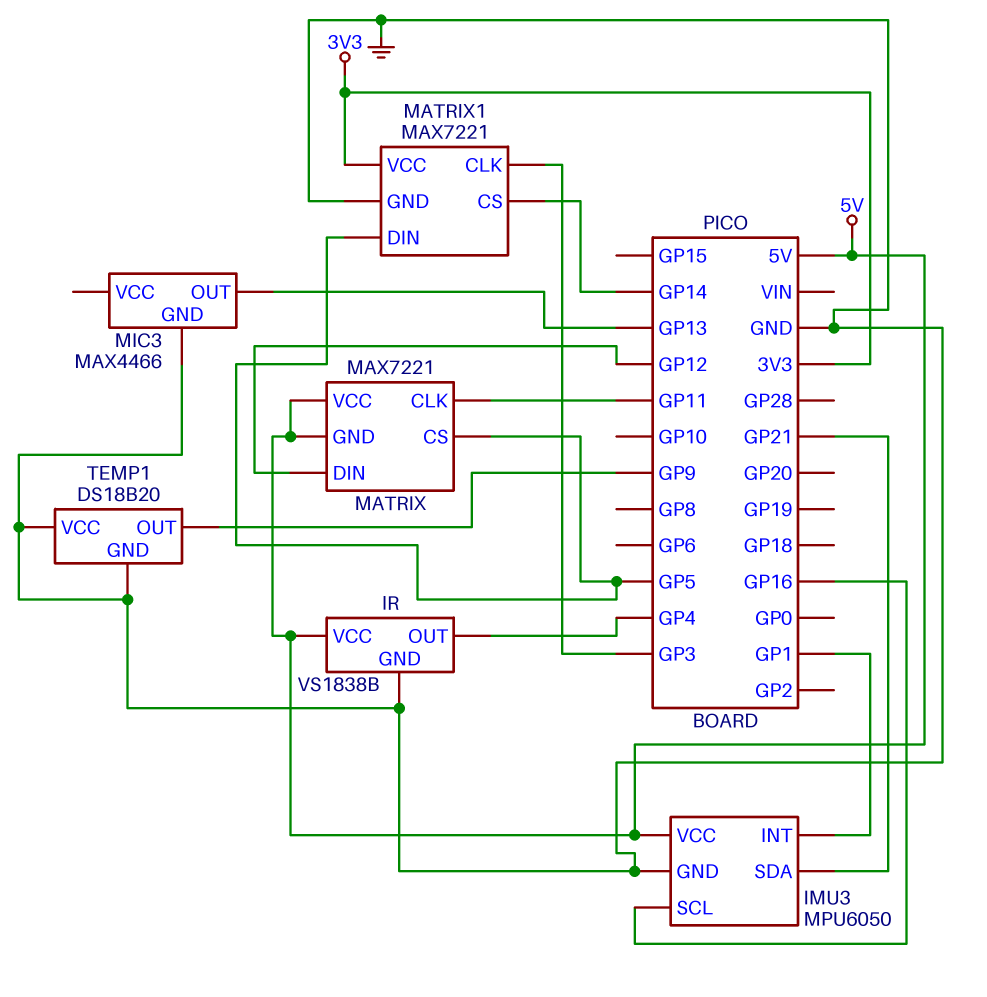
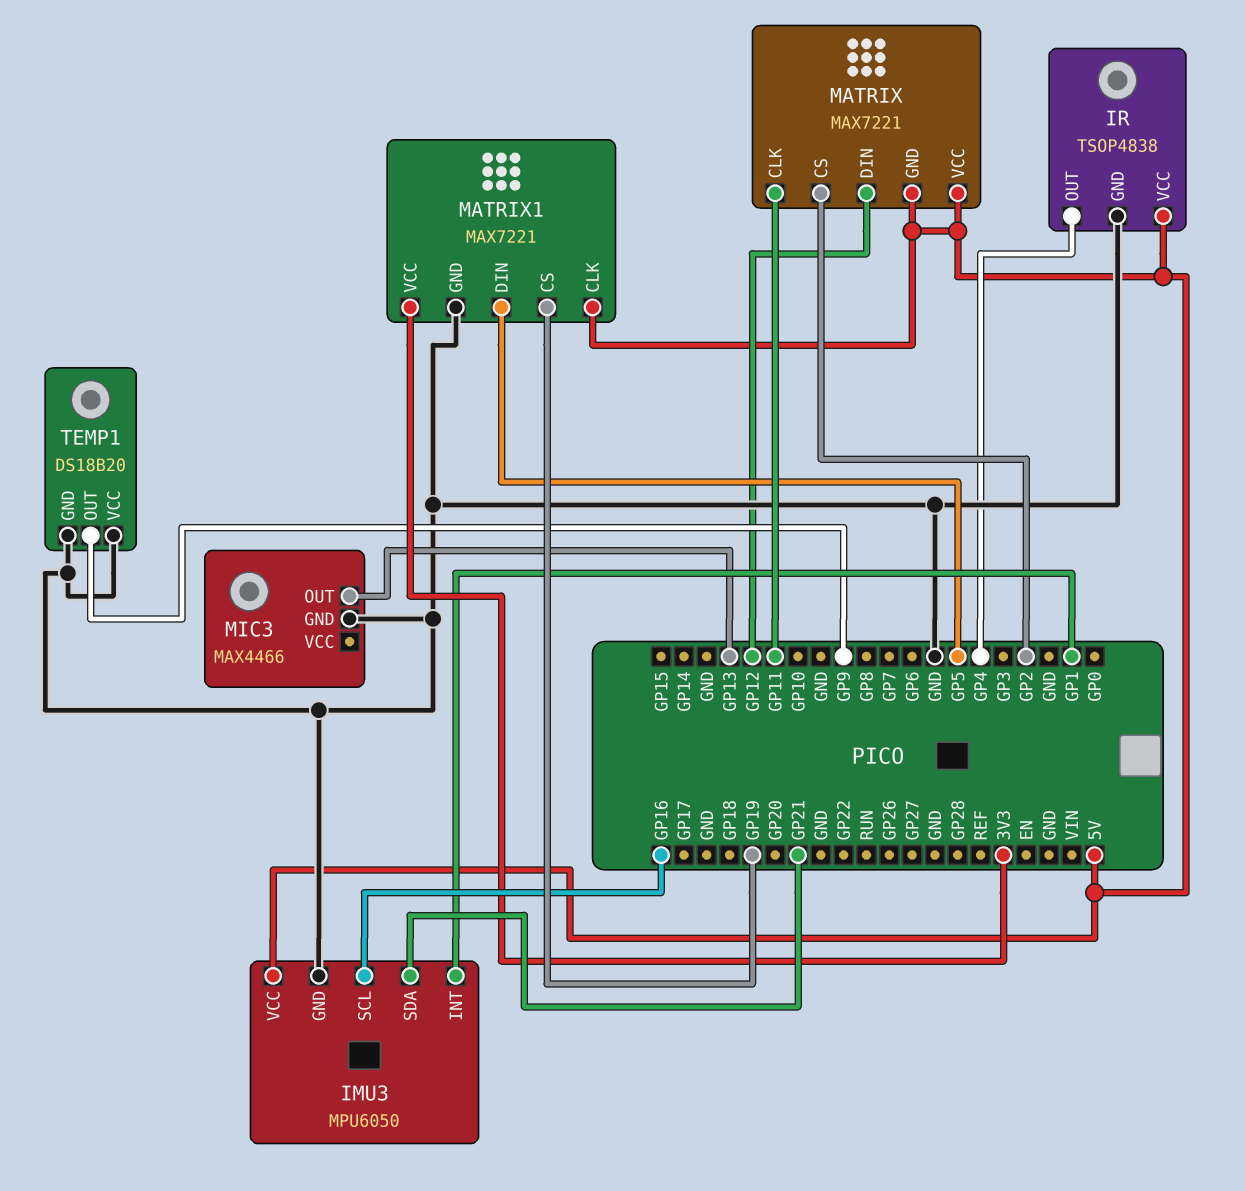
IR: VS1838B -> TSOP4838
MATRIX pin CS: GP5 -> GP2
MATRIX1 pin CLK: GP3 -> 5V
MATRIX1 pin CS: GP14 -> GP19

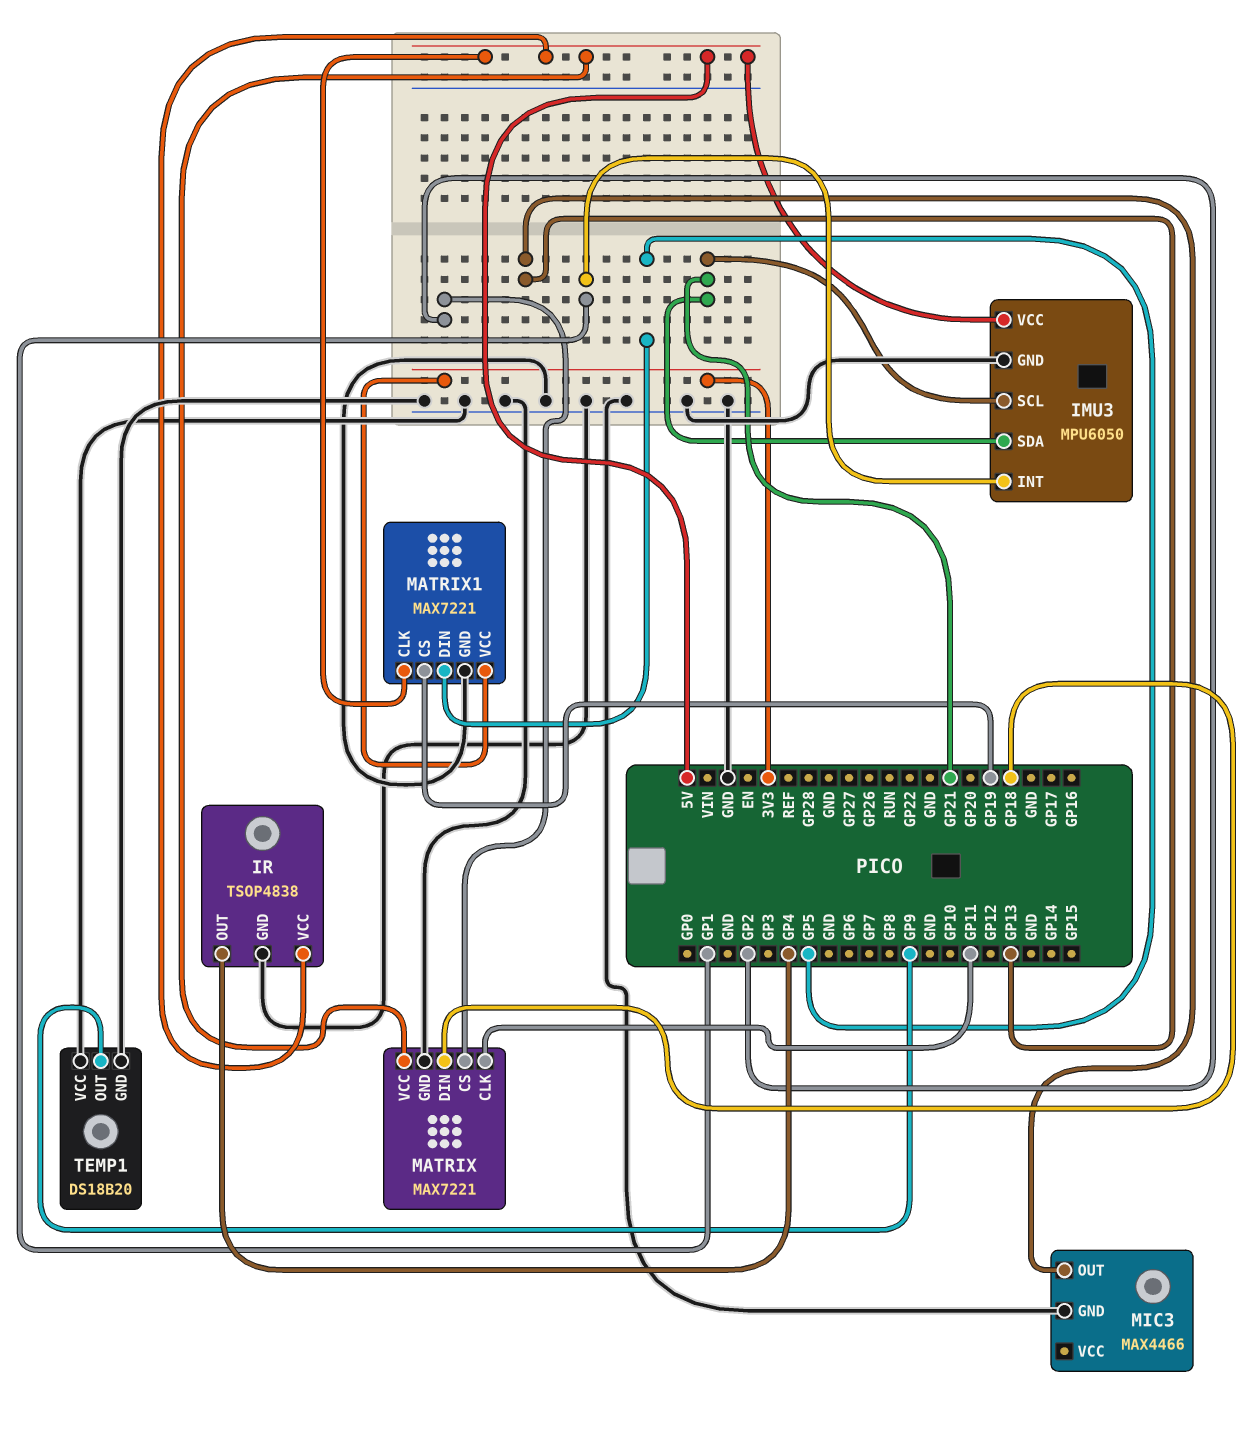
IMU3 pin SCL: GP16 -> GP21
MATRIX pin DIN: GP12 -> GP18
MATRIX pin GND: 5V -> GND

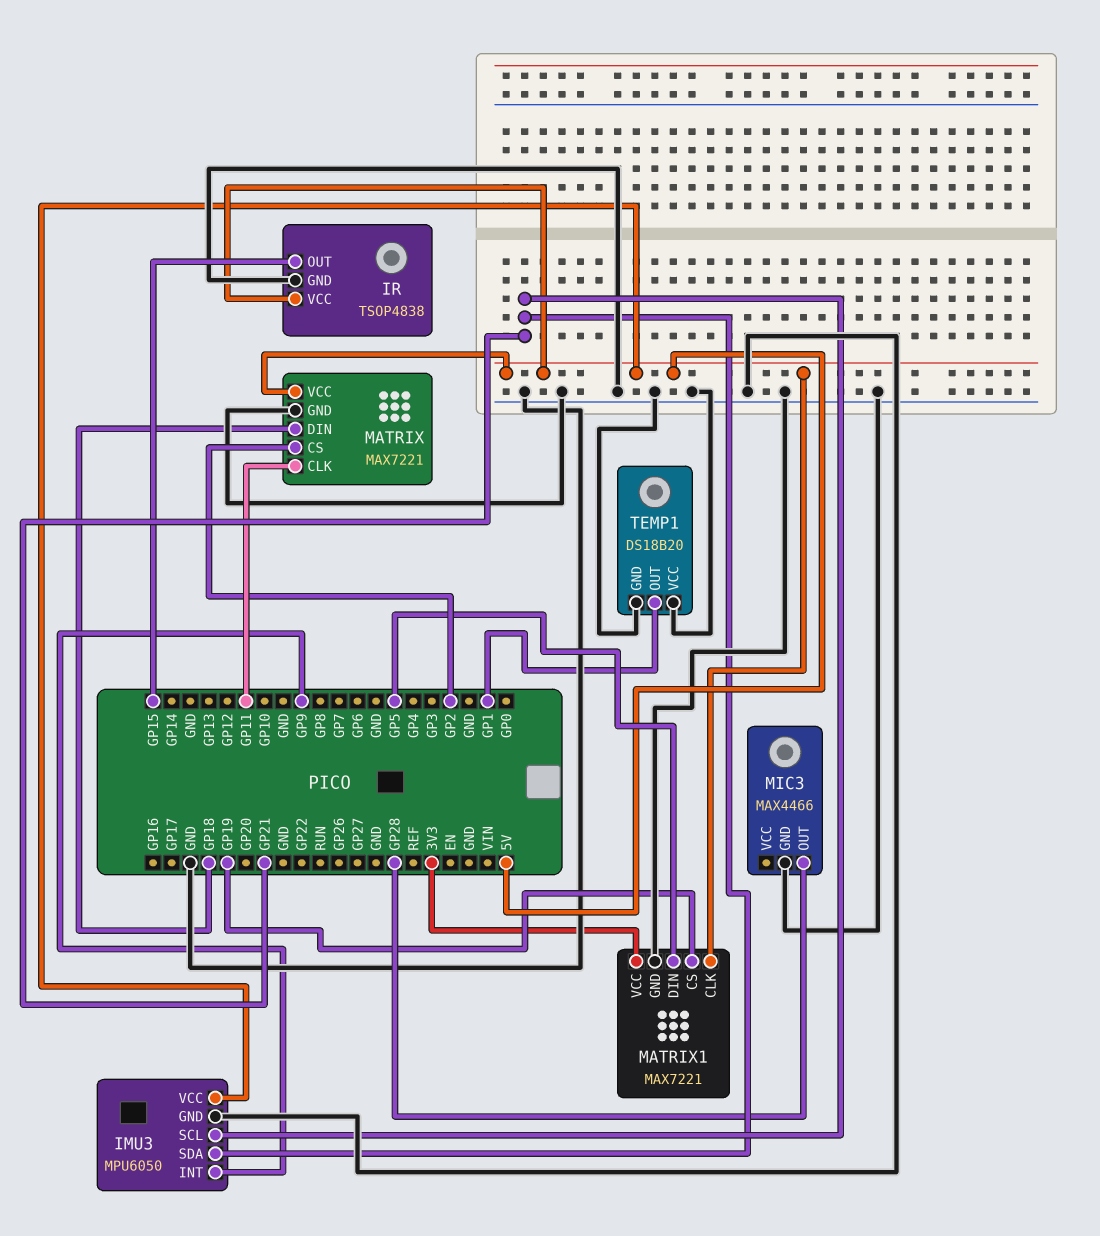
IMU3 pin INT: GP1 -> GP9
IR pin OUT: GP4 -> GP15
MIC3 pin OUT: GP13 -> GP28
TEMP1 pin OUT: GP9 -> GP1

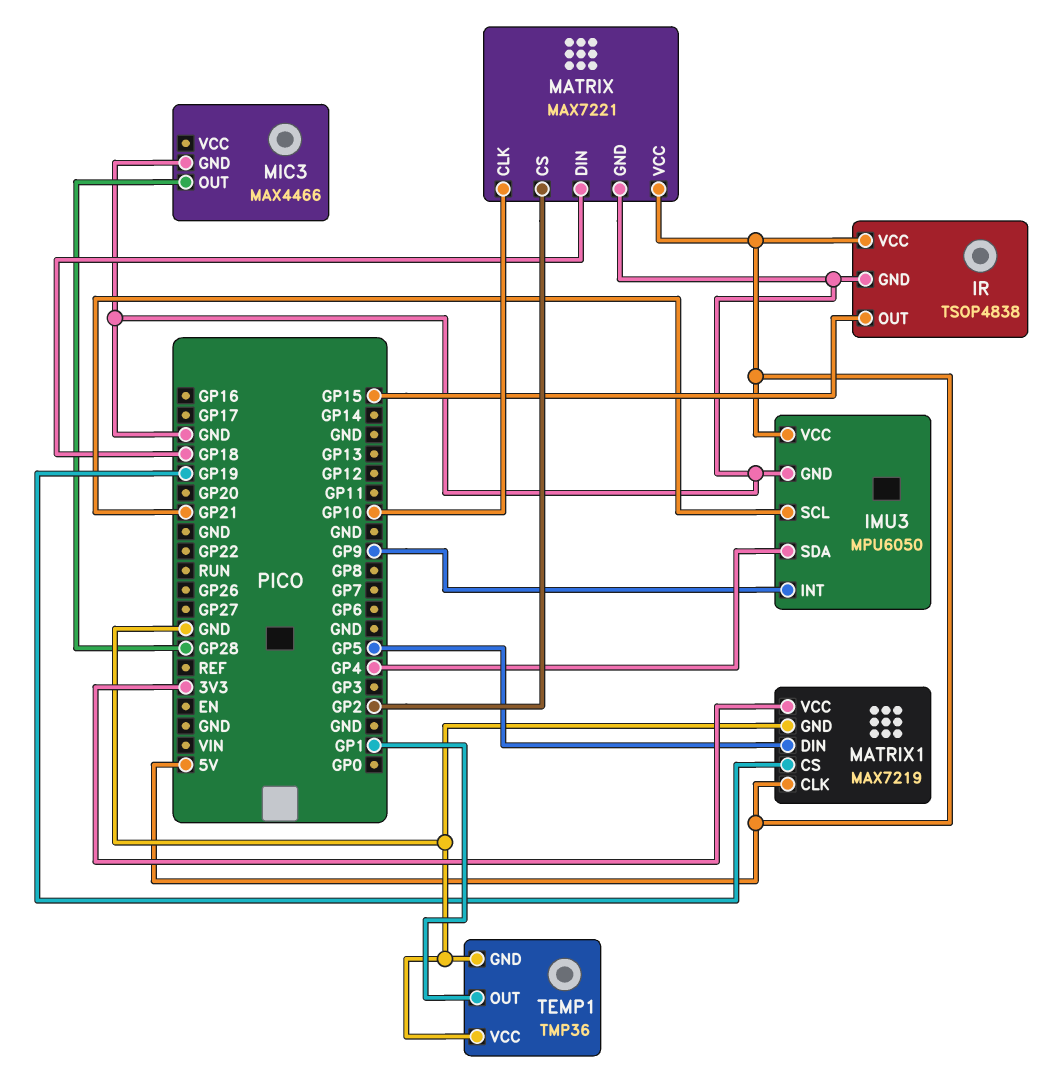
IMU3 pin SDA: GP21 -> GP4
MATRIX pin CLK: GP11 -> GP10
MATRIX1: MAX7221 -> MAX7219
TEMP1: DS18B20 -> TMP36

